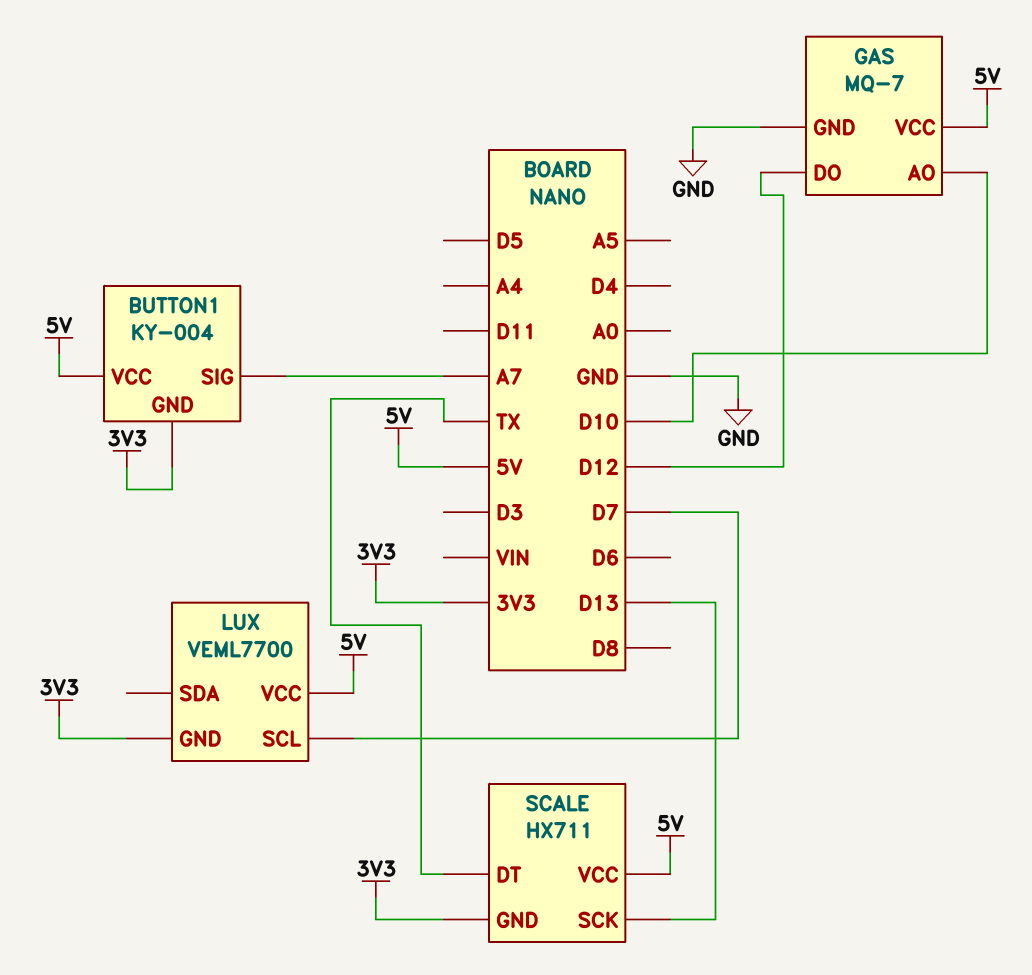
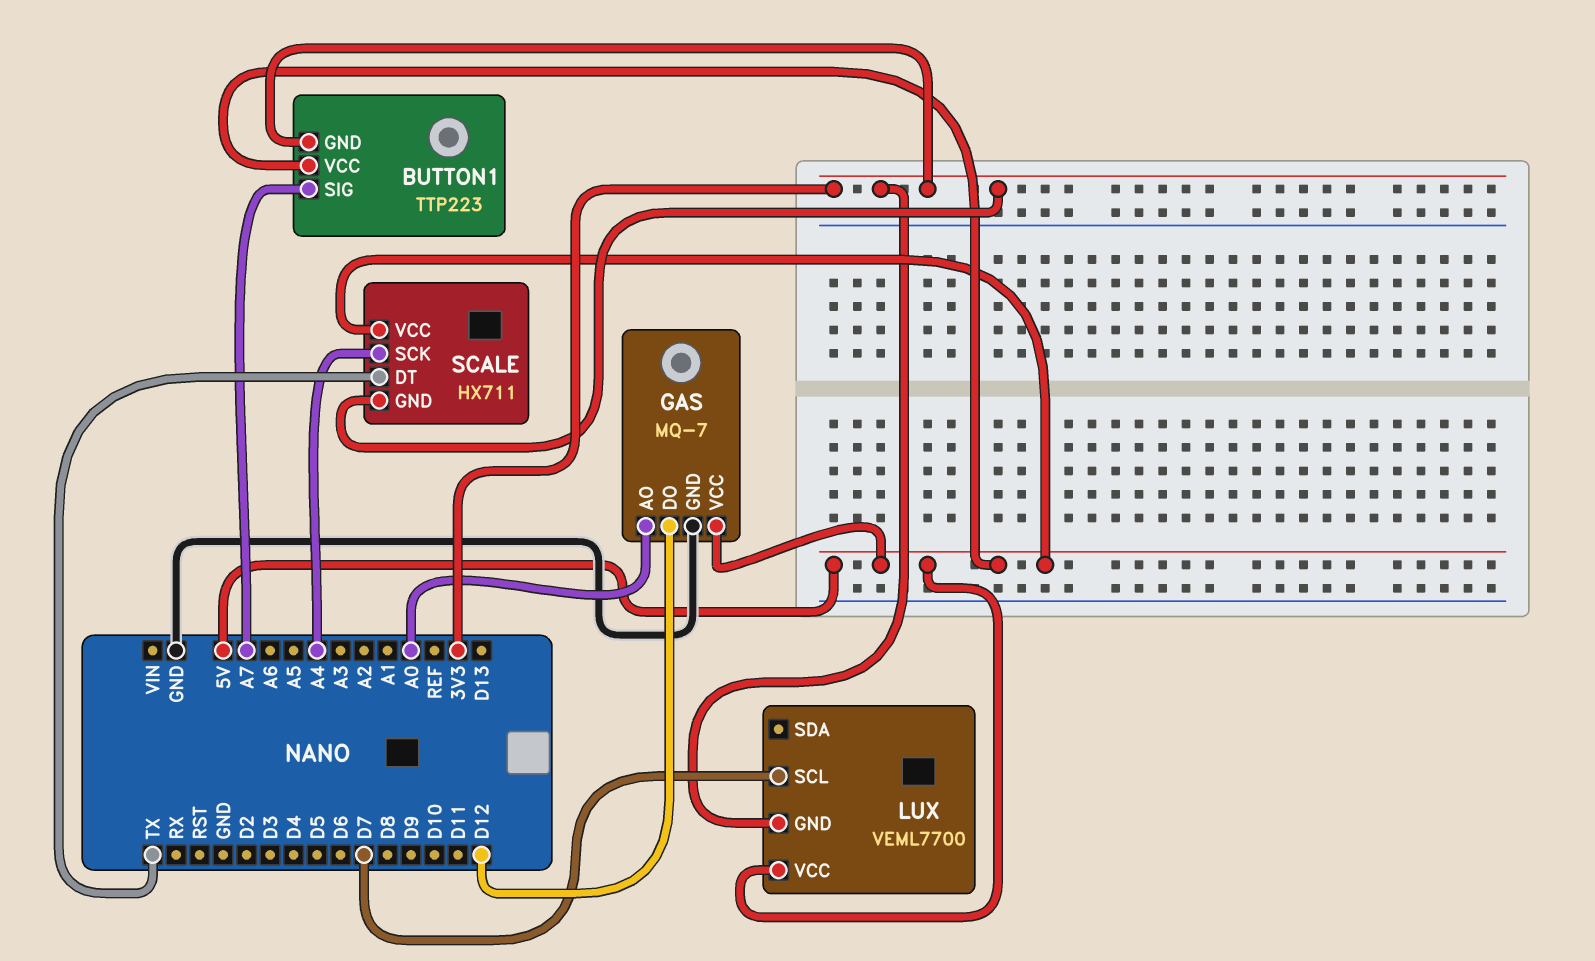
BUTTON1: KY-004 -> TTP223
GAS pin AO: D10 -> A0
SCALE pin SCK: D13 -> A4

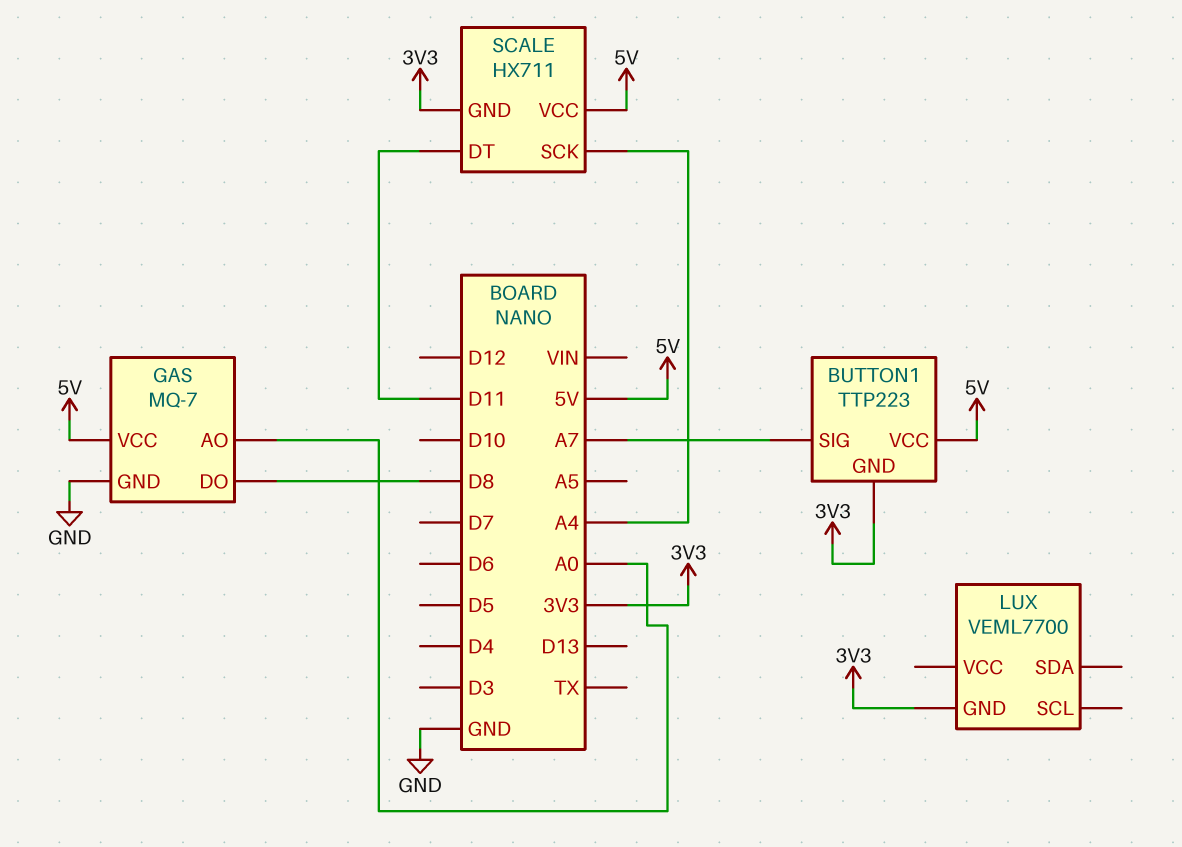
GAS pin DO: D12 -> D8
LUX pin SCL: D7 -> none
LUX pin VCC: 5V -> none
SCALE pin DT: TX -> D11

